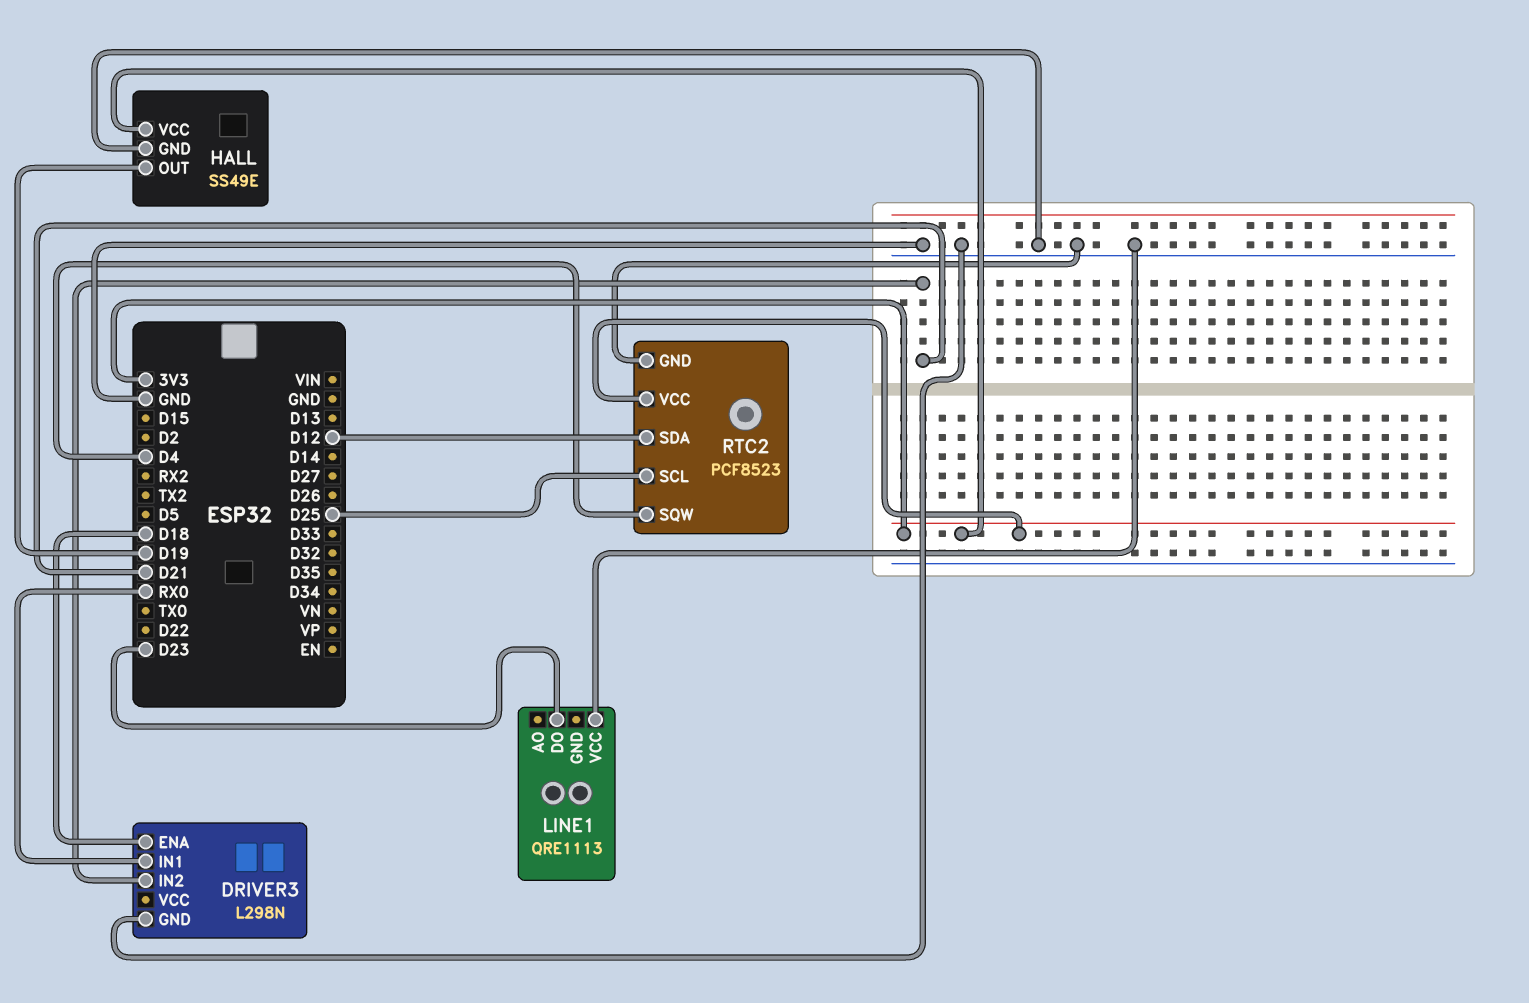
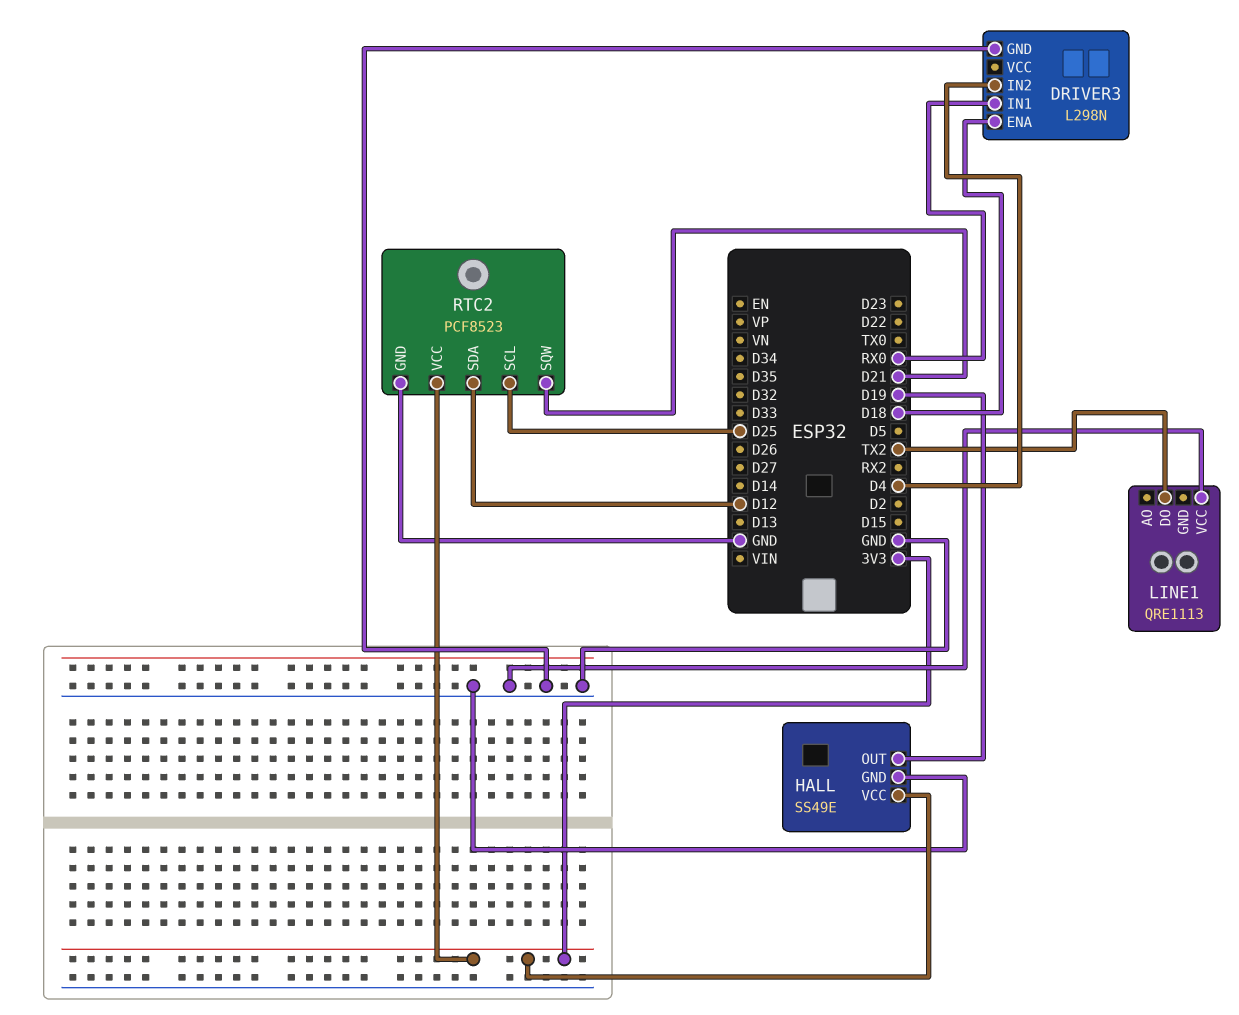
DRIVER3 pin IN2: D21 -> D4
LINE1 pin DO: D23 -> TX2
RTC2 pin SQW: D4 -> D21

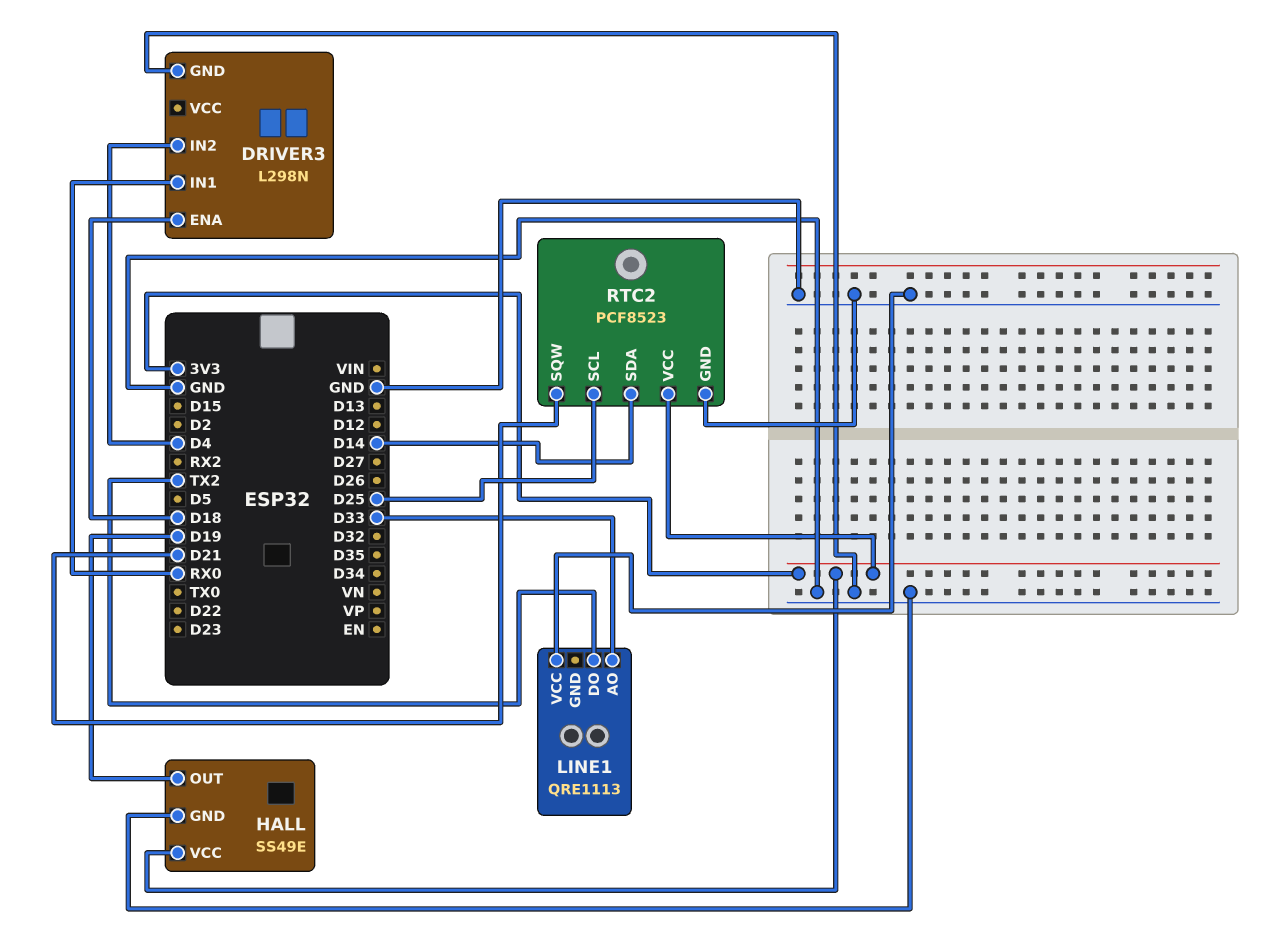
LINE1 pin AO: none -> D33
RTC2 pin SDA: D12 -> D14

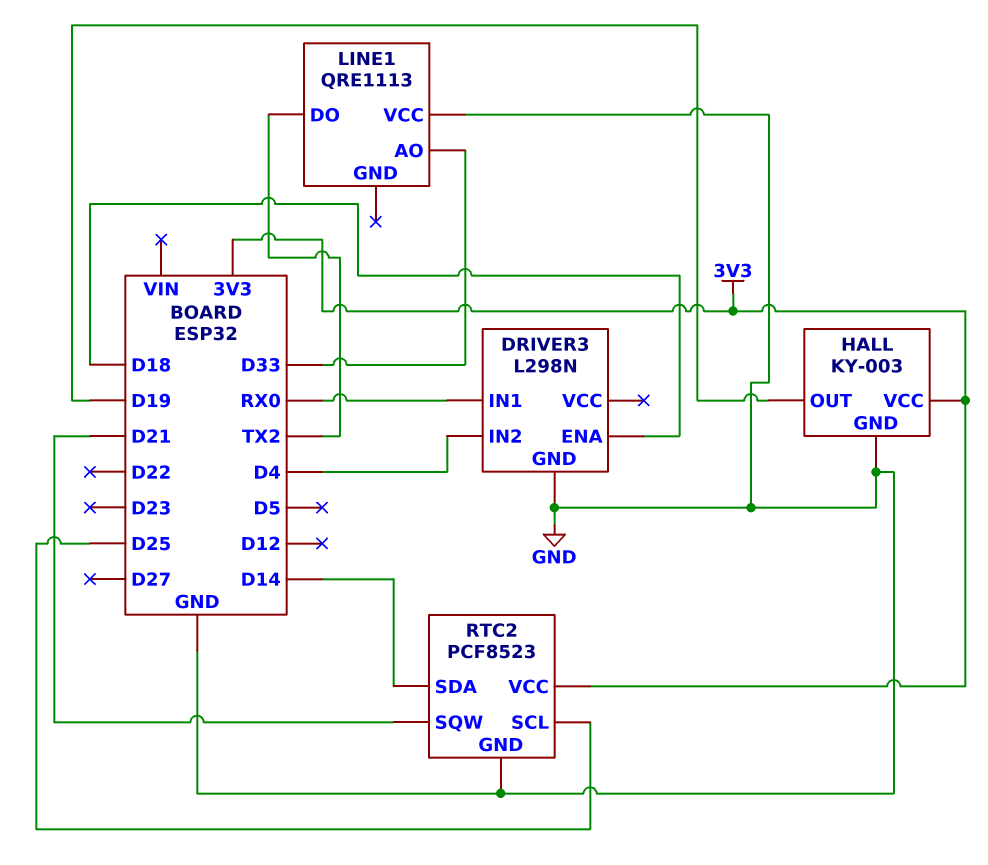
HALL: SS49E -> KY-003

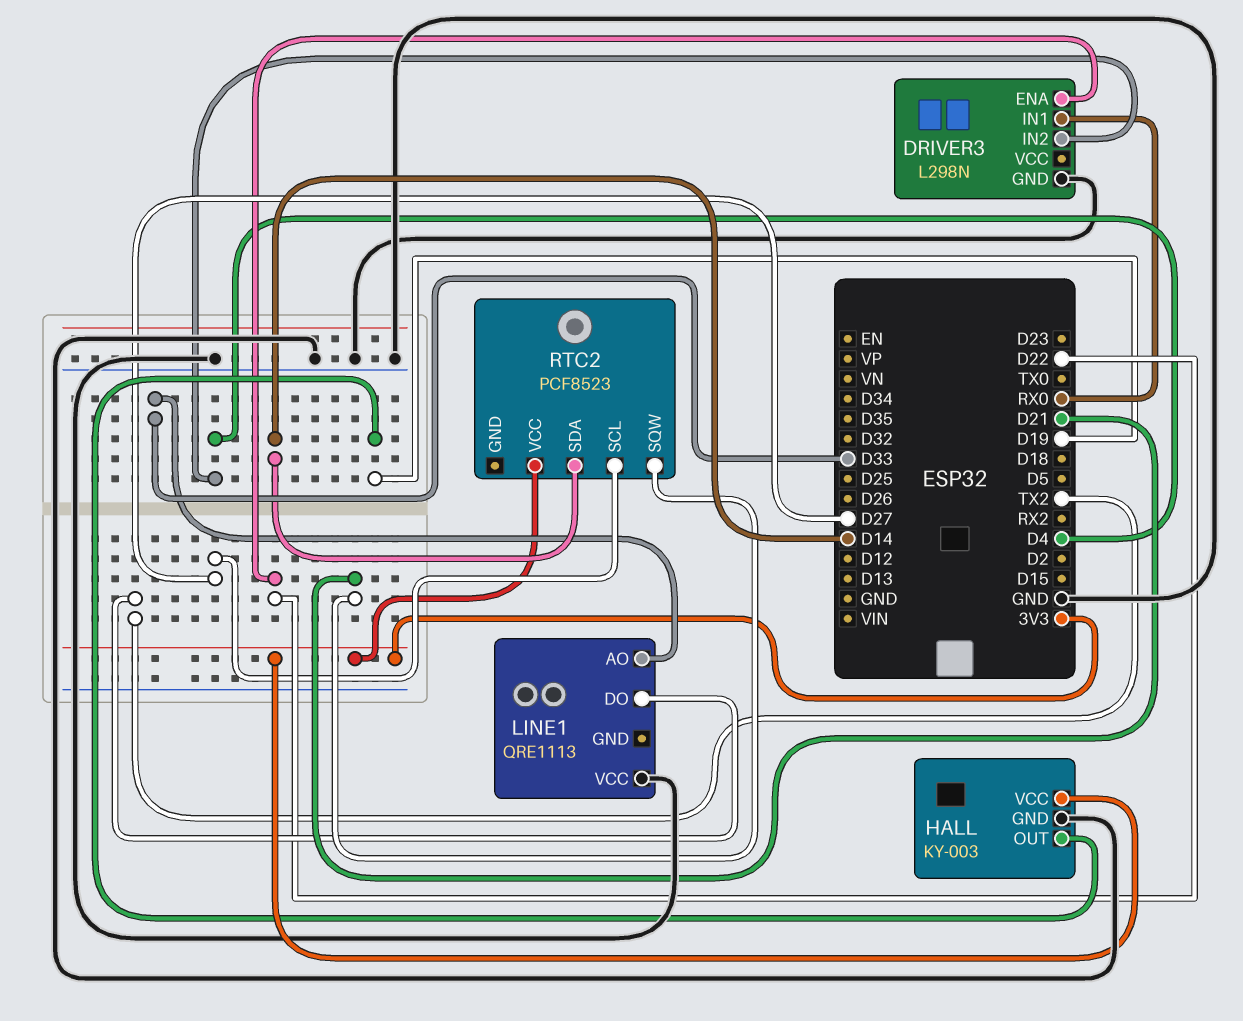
DRIVER3 pin ENA: D18 -> D22
RTC2 pin GND: GND -> none
RTC2 pin SCL: D25 -> D27

